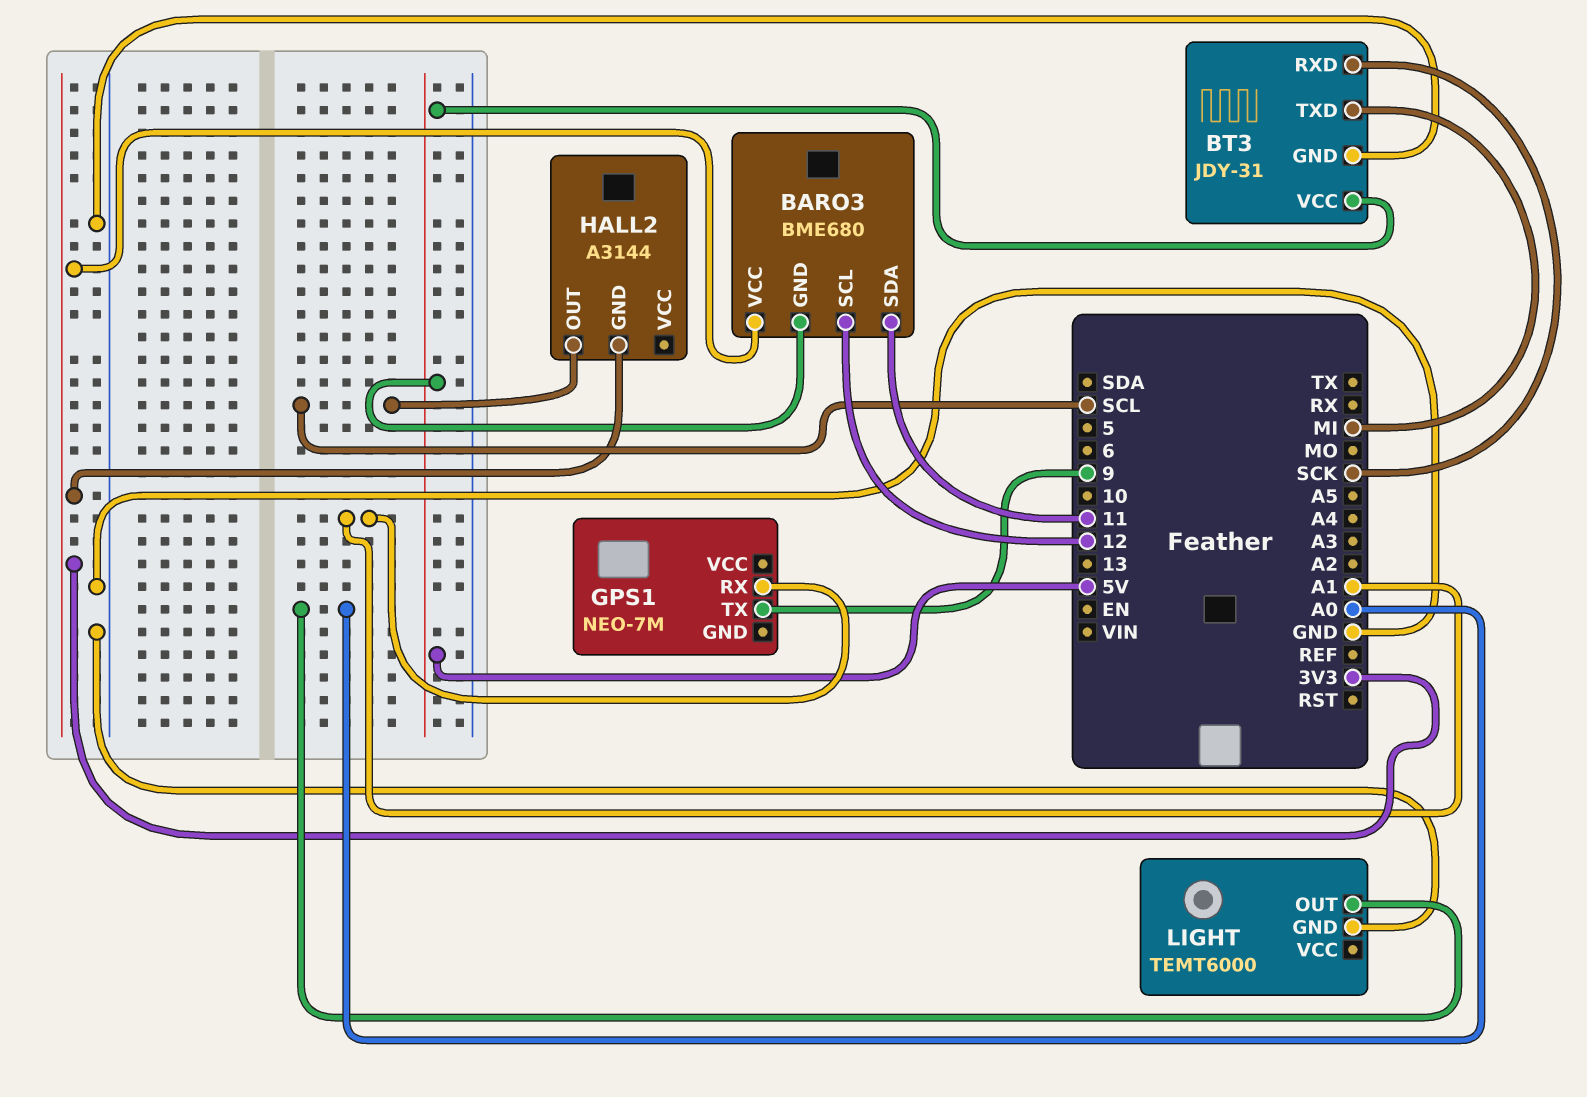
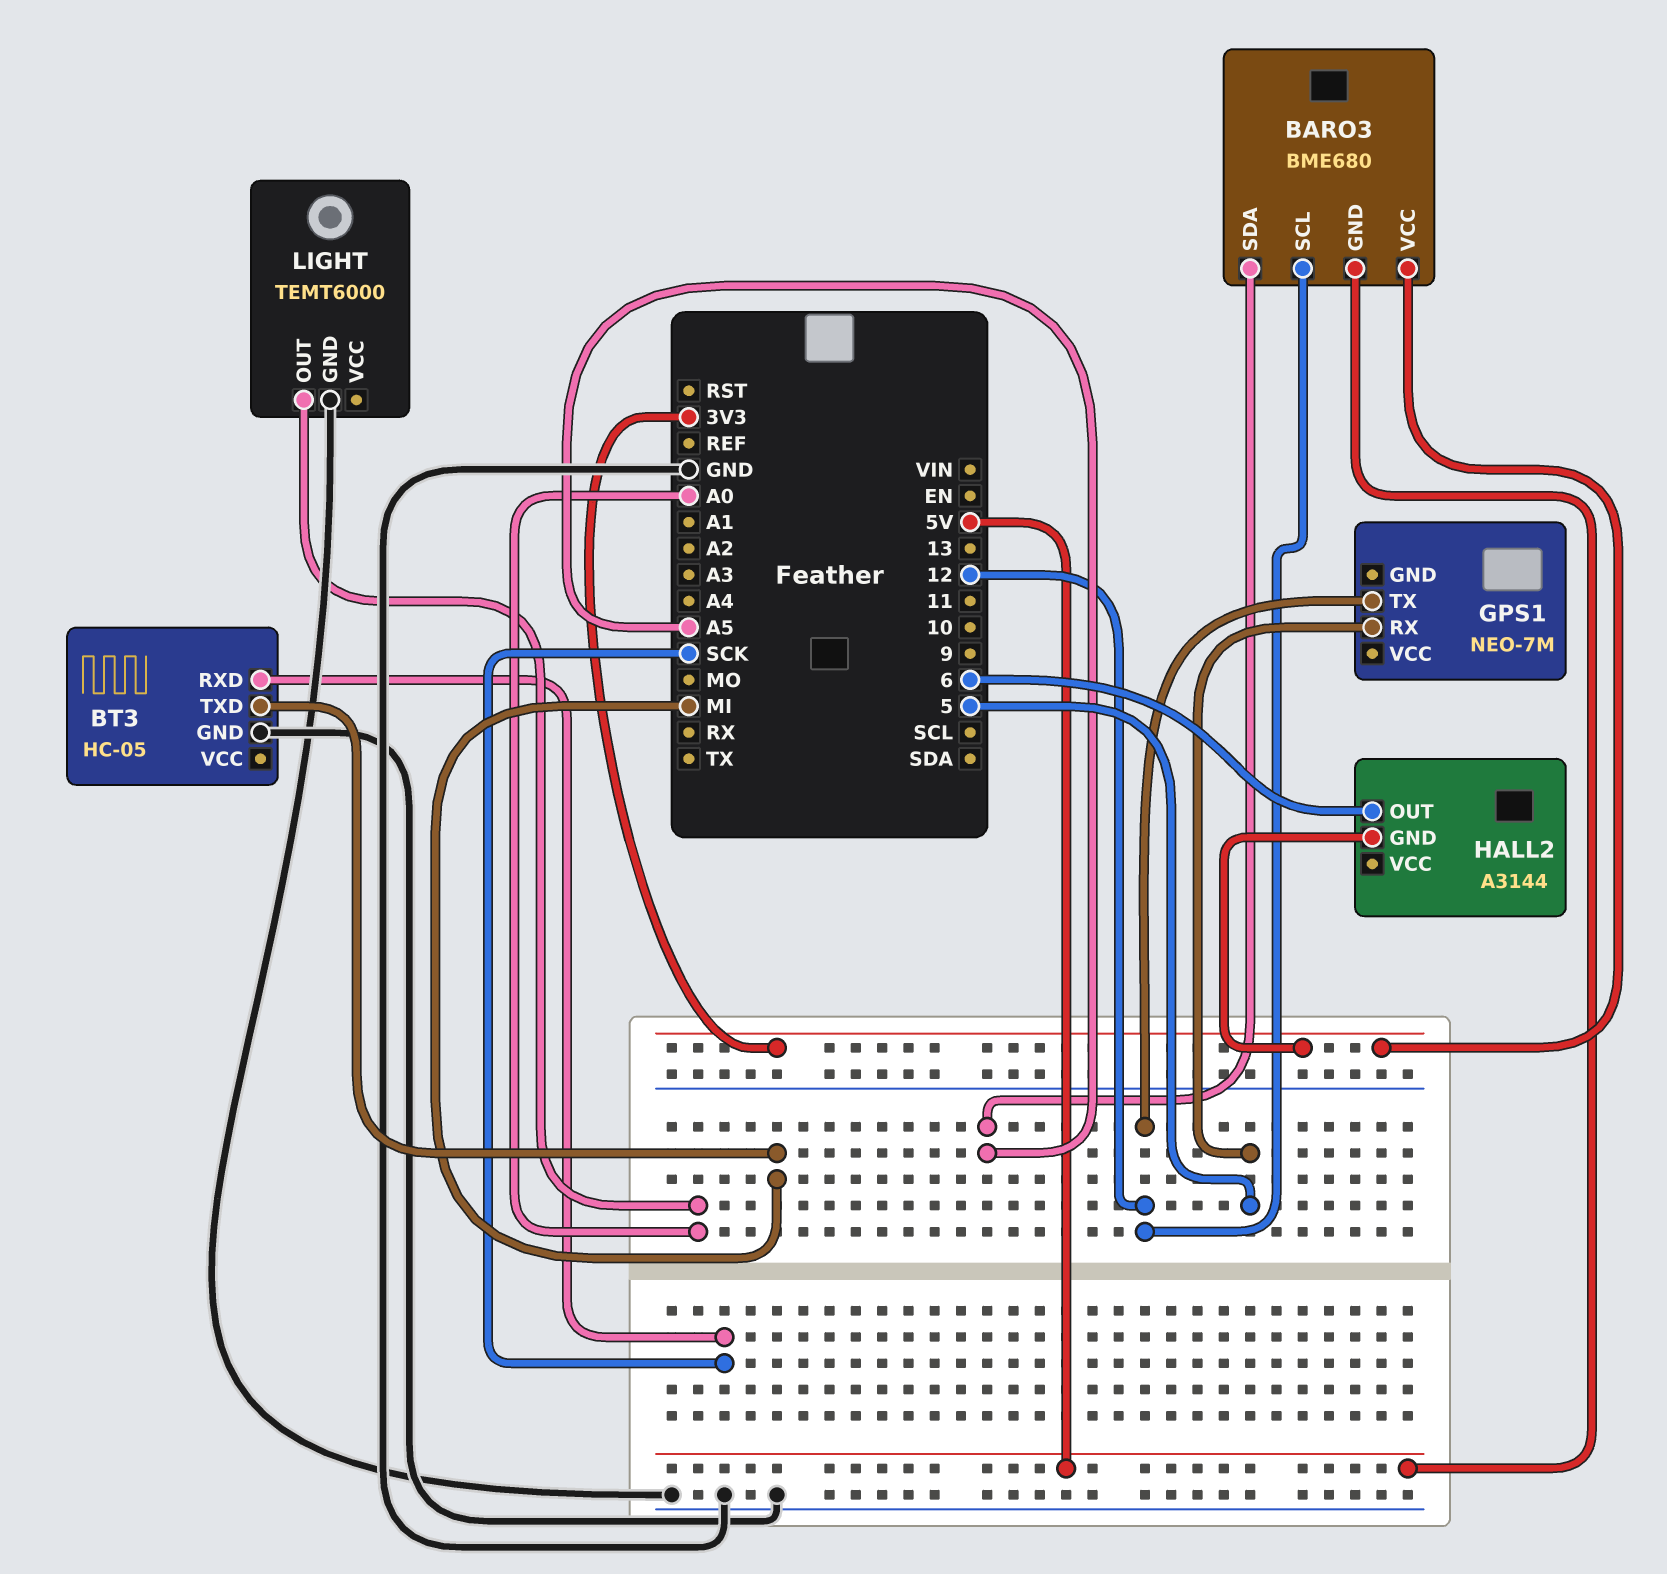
BARO3 pin SDA: 11 -> A5
BT3: JDY-31 -> HC-05
BT3 pin VCC: 5V -> none
GPS1 pin RX: A1 -> 5
GPS1 pin TX: 9 -> 12
HALL2 pin OUT: SCL -> 6

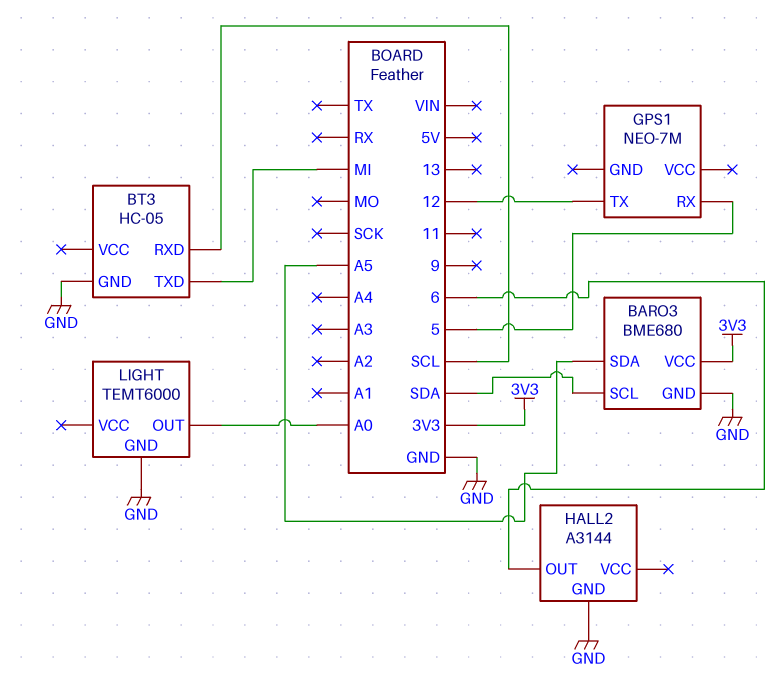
BARO3 pin GND: 5V -> GND
BARO3 pin SCL: 12 -> SDA
BT3 pin RXD: SCK -> SCL
HALL2 pin GND: 3V3 -> GND

